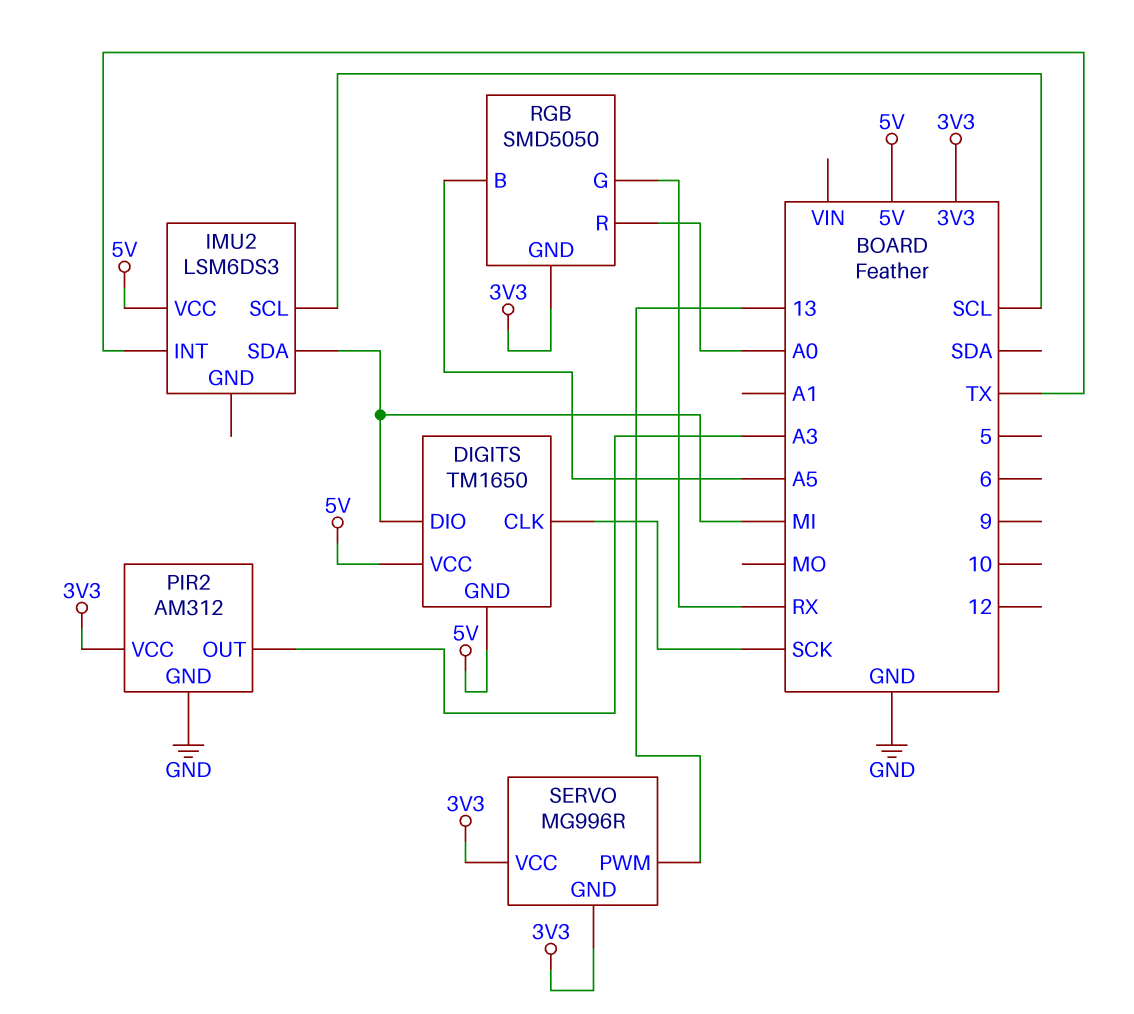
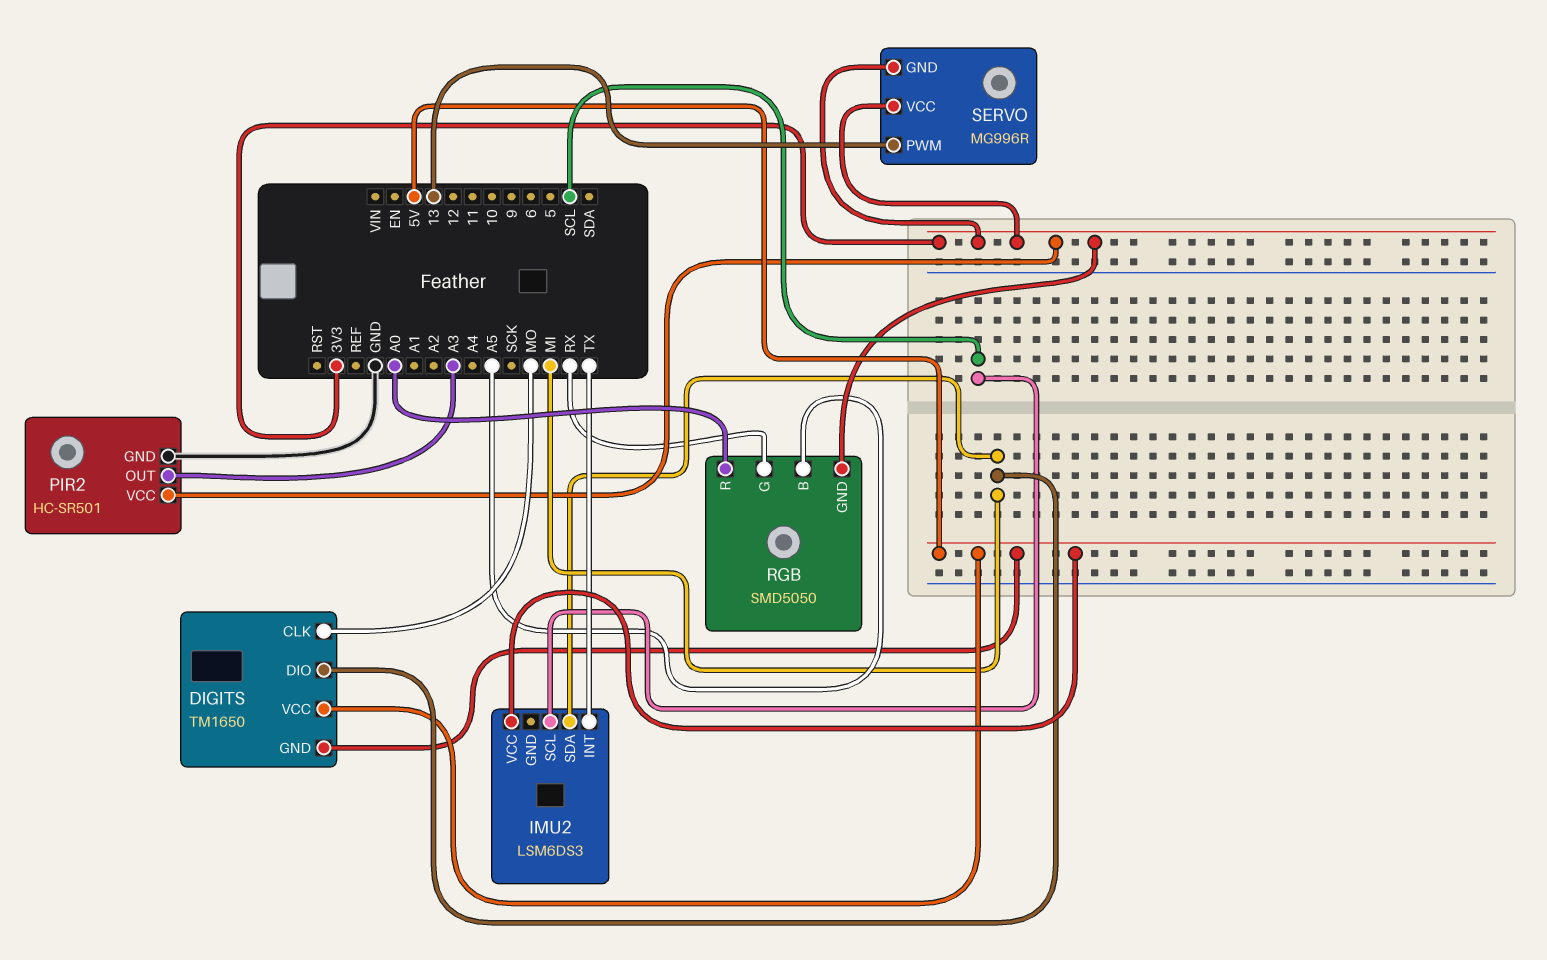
DIGITS pin CLK: SCK -> MO
PIR2: AM312 -> HC-SR501

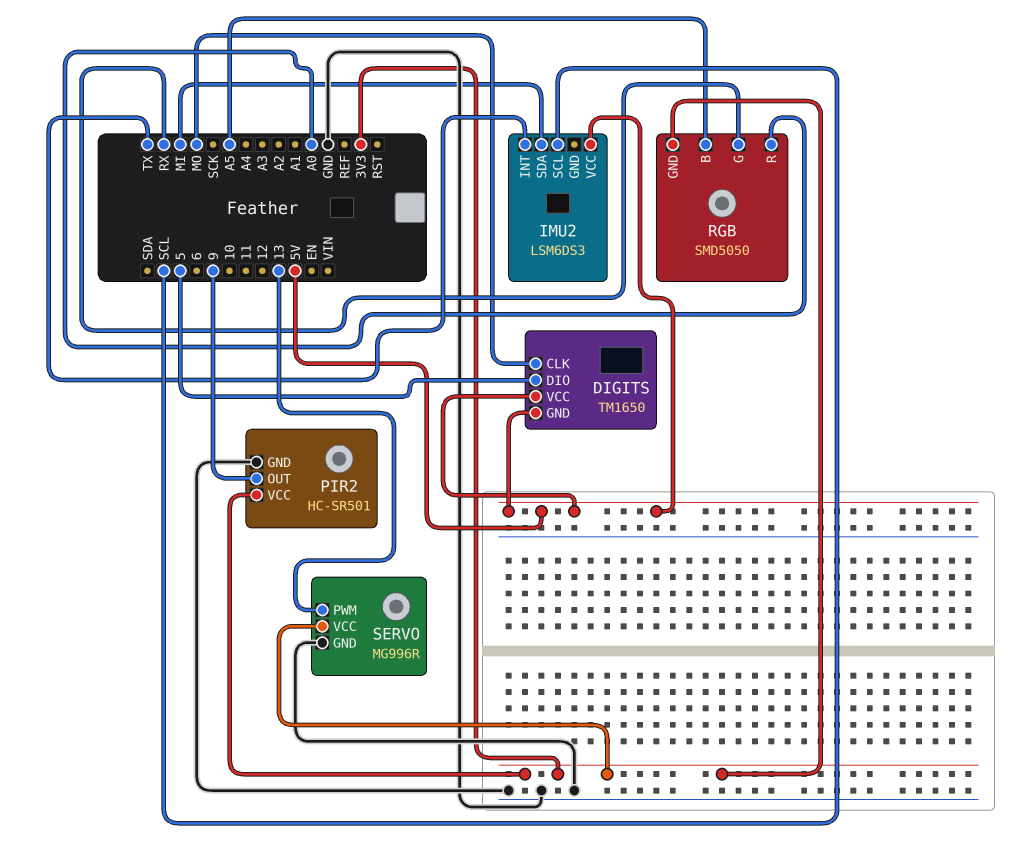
DIGITS pin DIO: MI -> 5
PIR2 pin OUT: A3 -> 9
SERVO pin GND: 3V3 -> GND

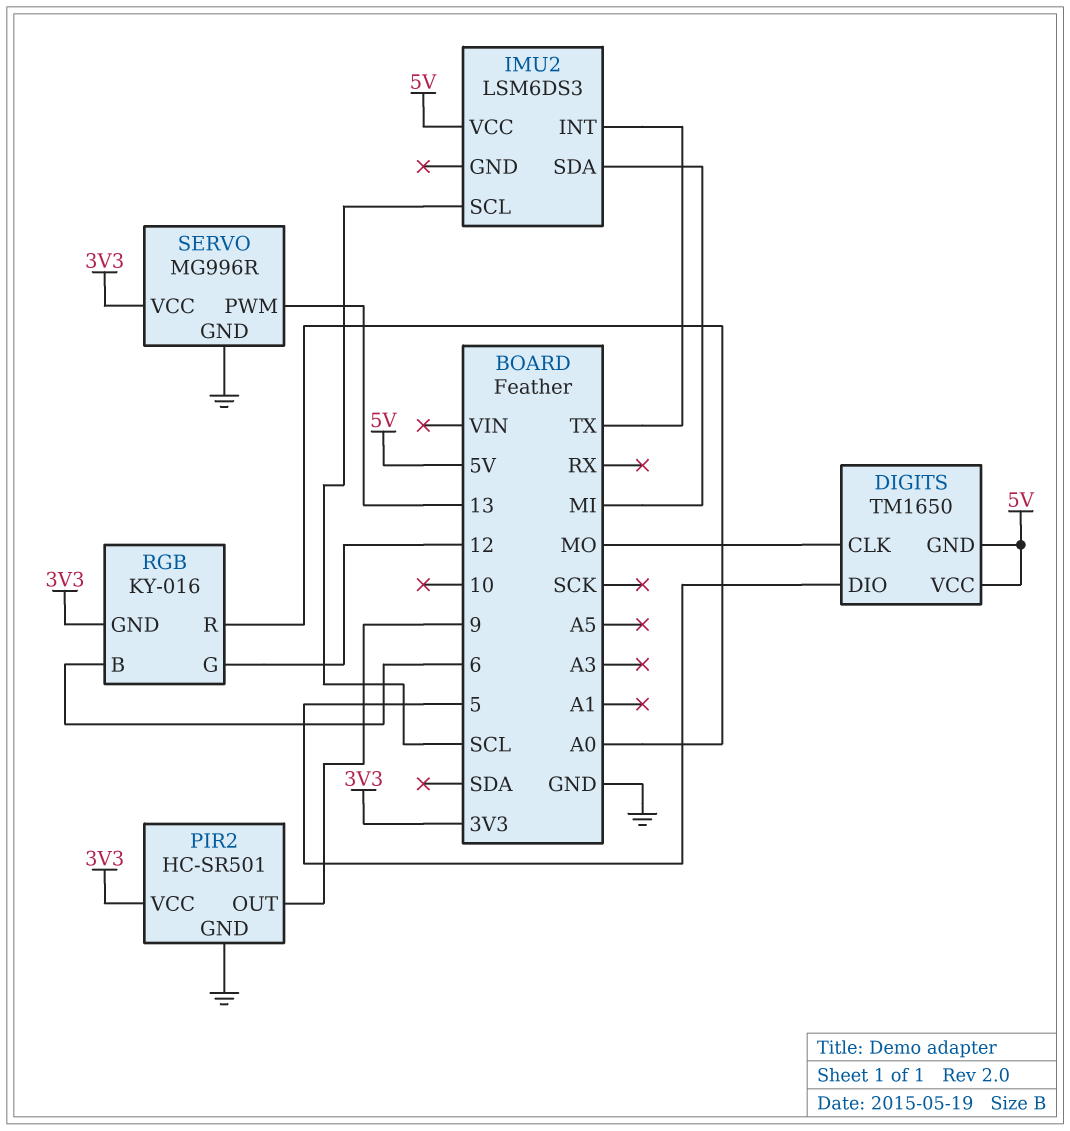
RGB: SMD5050 -> KY-016
RGB pin B: A5 -> 6
RGB pin G: RX -> 12

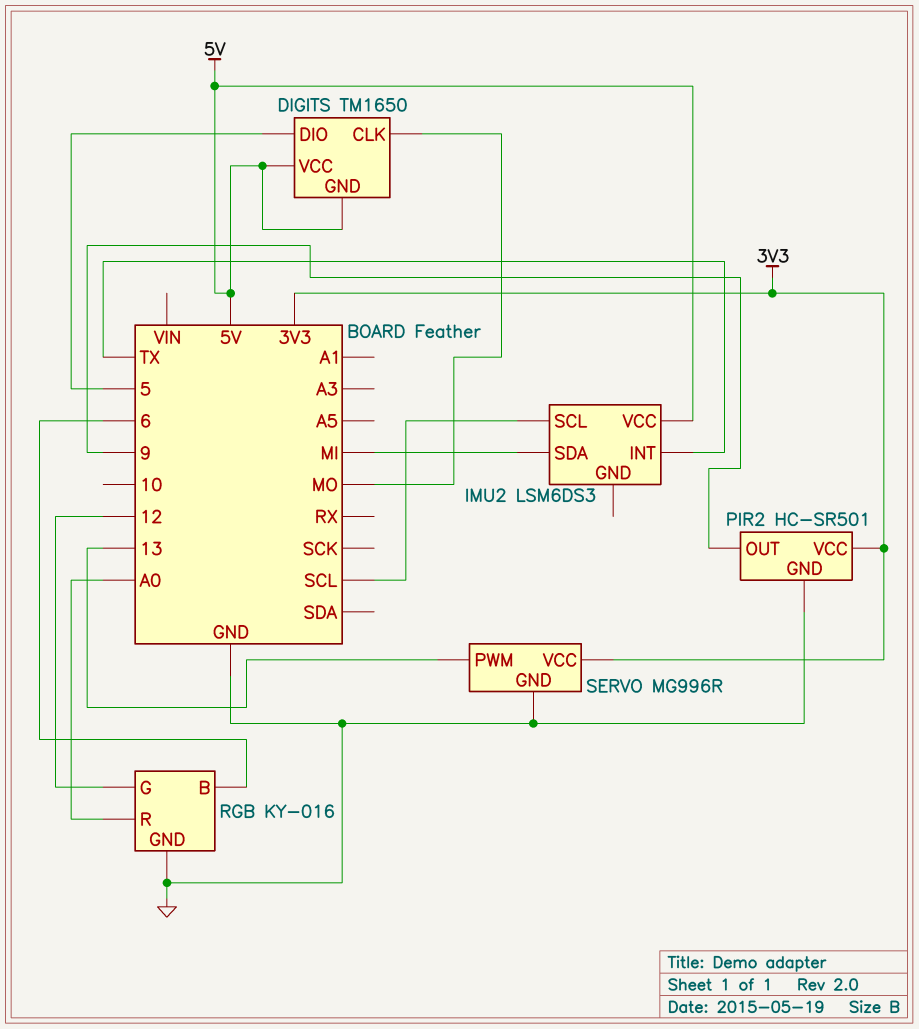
RGB pin GND: 3V3 -> GND

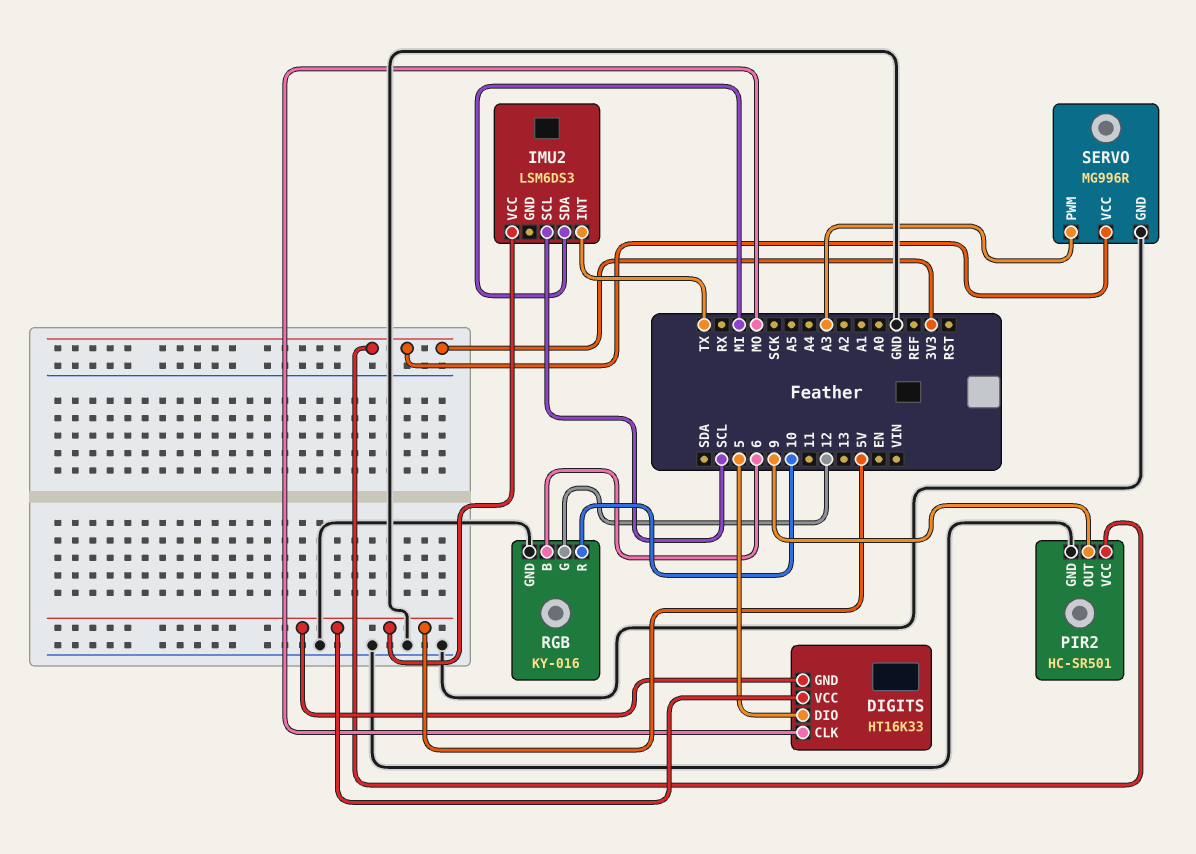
DIGITS: TM1650 -> HT16K33
RGB pin R: A0 -> 10
SERVO pin PWM: 13 -> A3

